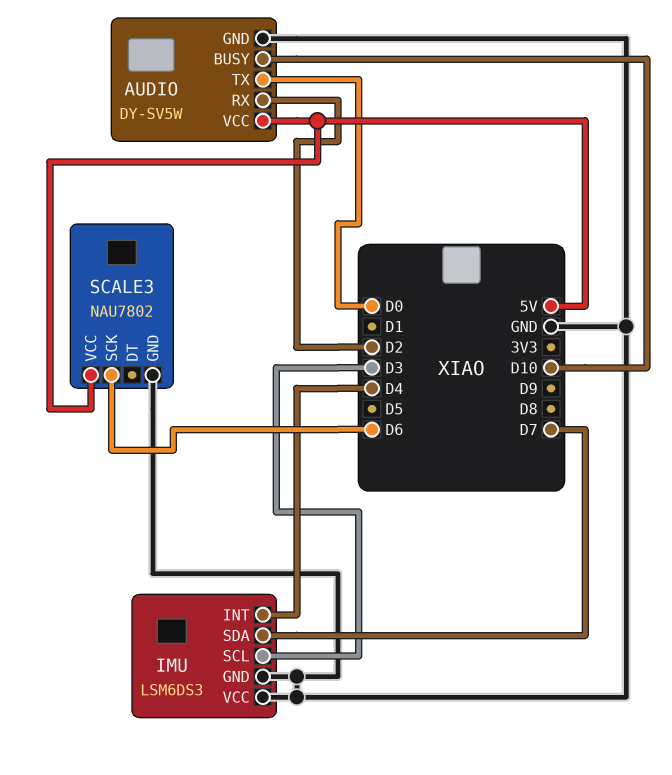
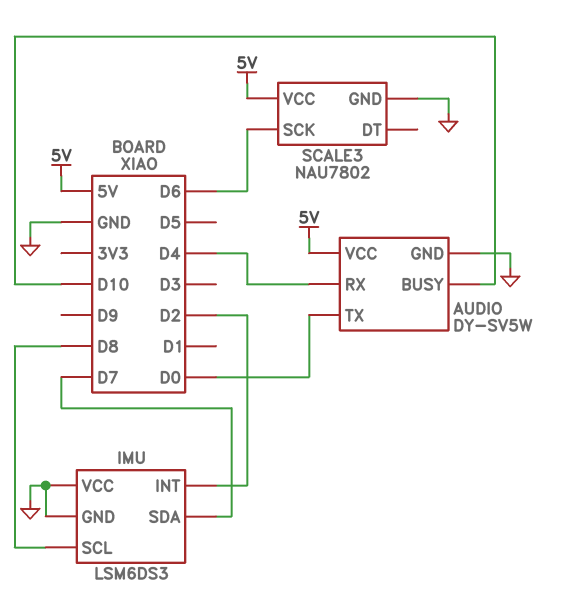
AUDIO pin RX: D2 -> D4
IMU pin INT: D4 -> D2
IMU pin SCL: D3 -> D8

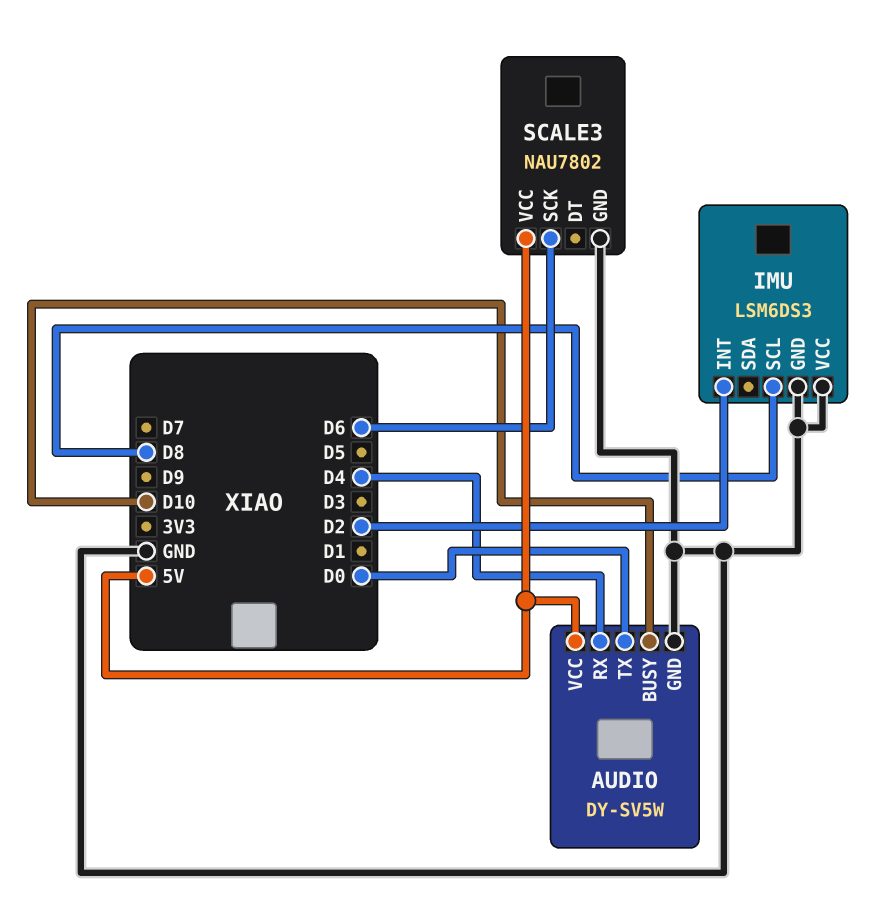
IMU pin SDA: D7 -> none

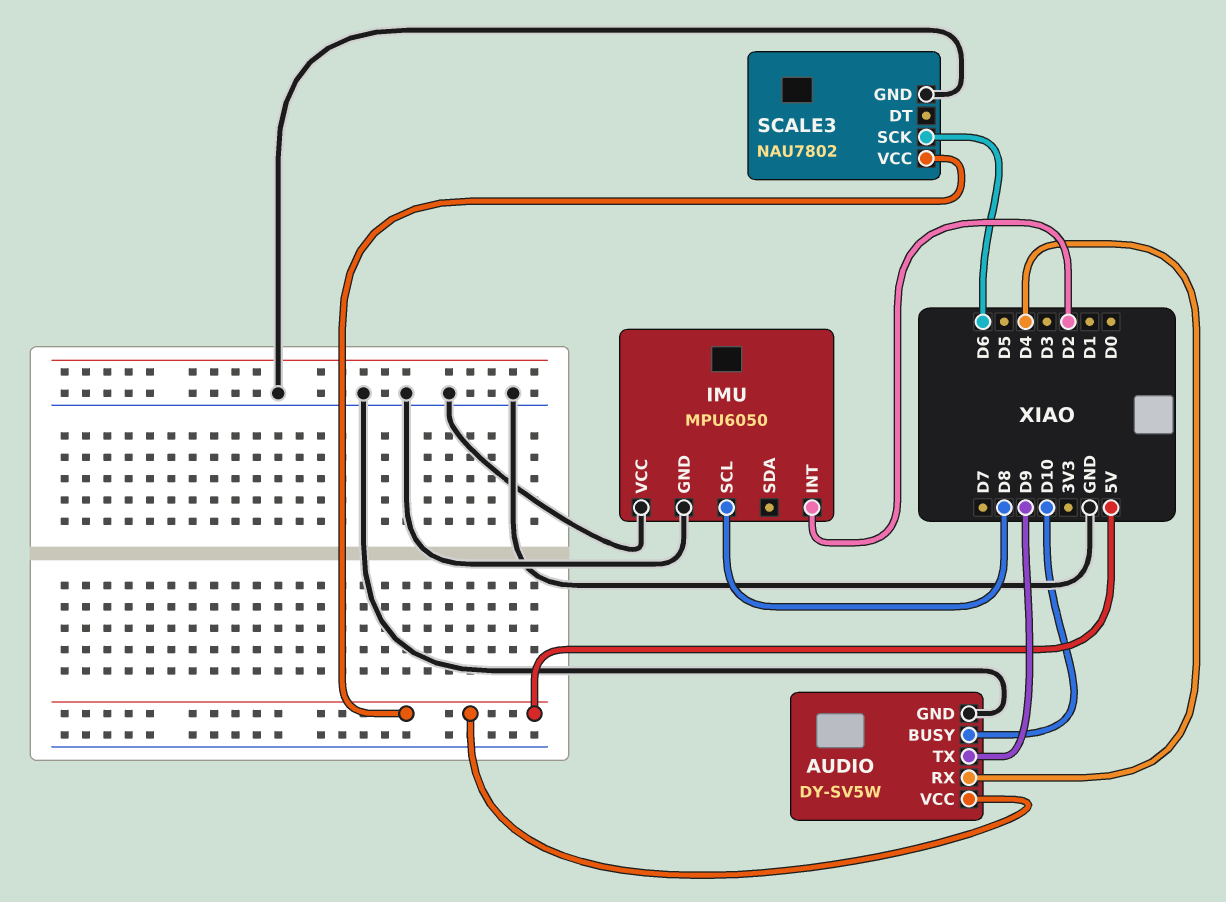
AUDIO pin TX: D0 -> D9
IMU: LSM6DS3 -> MPU6050

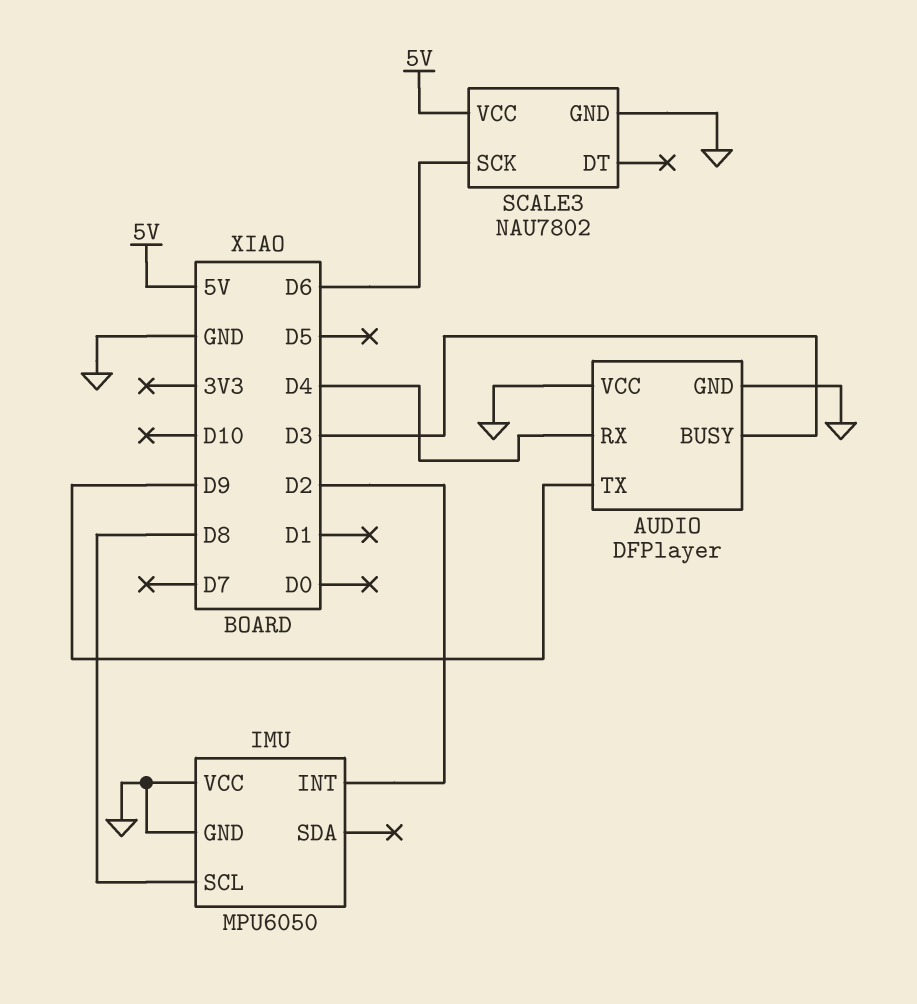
AUDIO: DY-SV5W -> DFPlayer
AUDIO pin BUSY: D10 -> D3
AUDIO pin VCC: 5V -> GND

